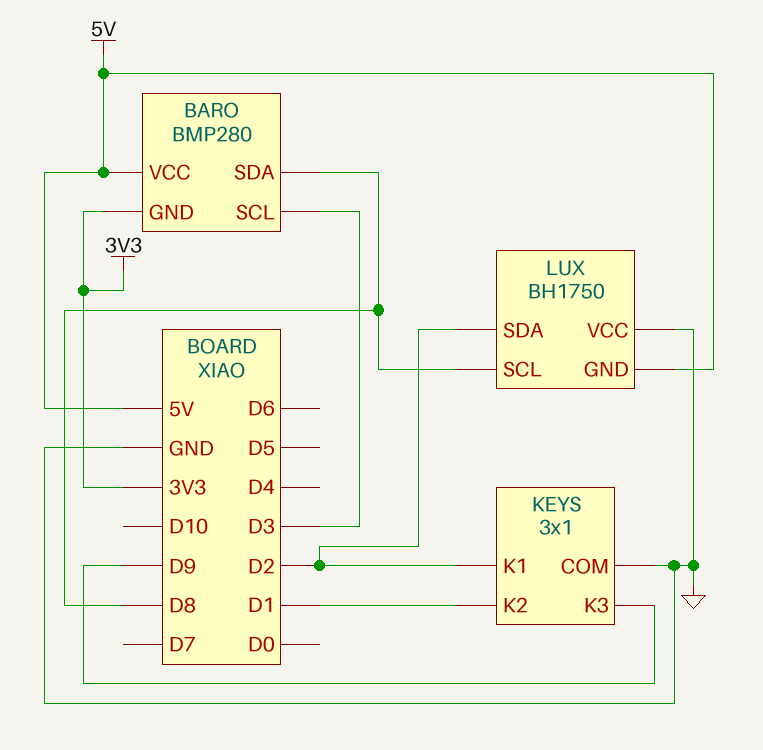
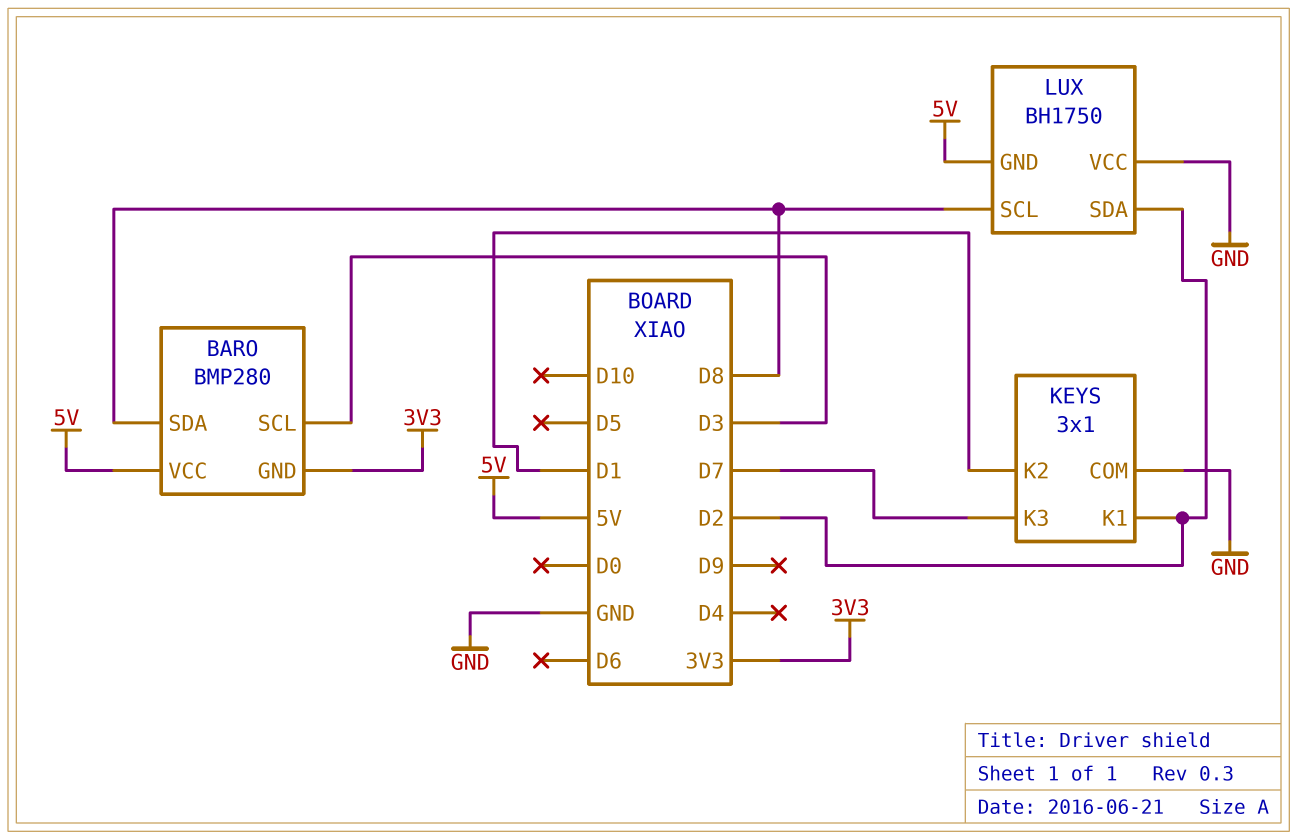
KEYS pin K3: D9 -> D7

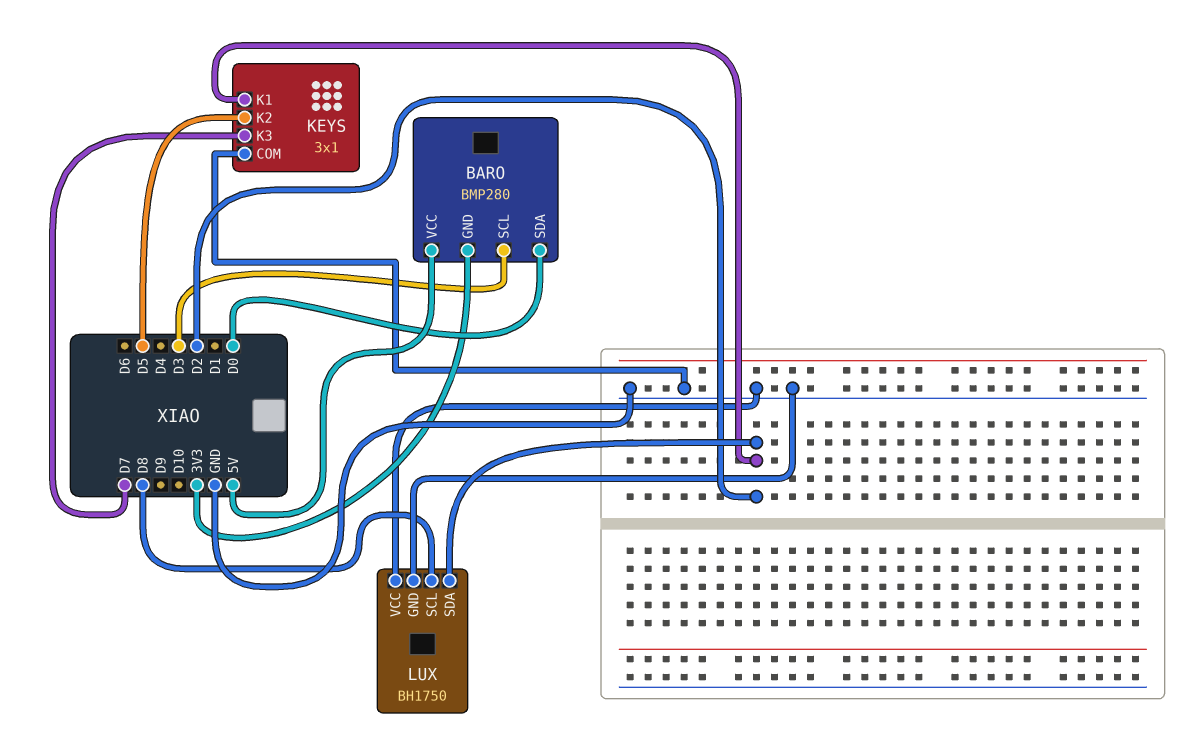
BARO pin SDA: D8 -> D0
KEYS pin K2: D1 -> D5
LUX pin GND: 5V -> GND

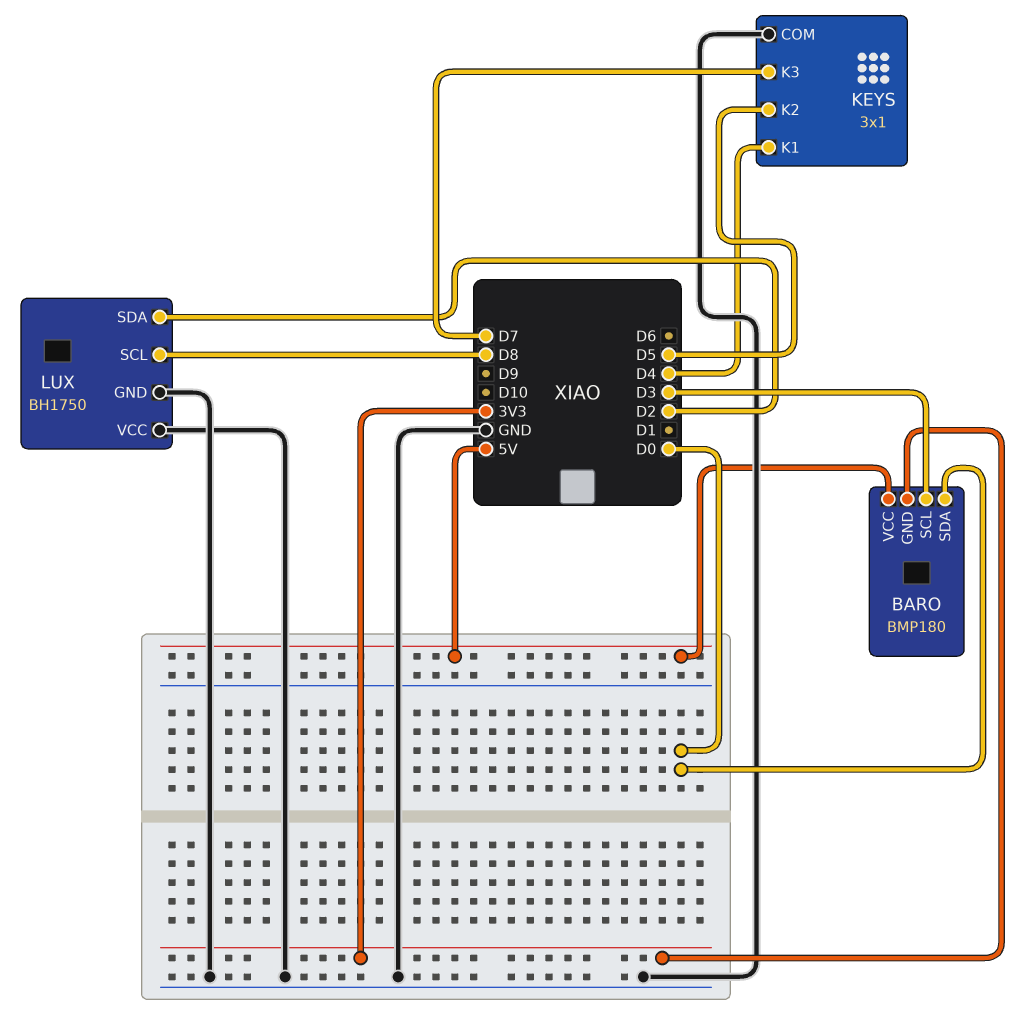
BARO: BMP280 -> BMP180
KEYS pin K1: D2 -> D4

